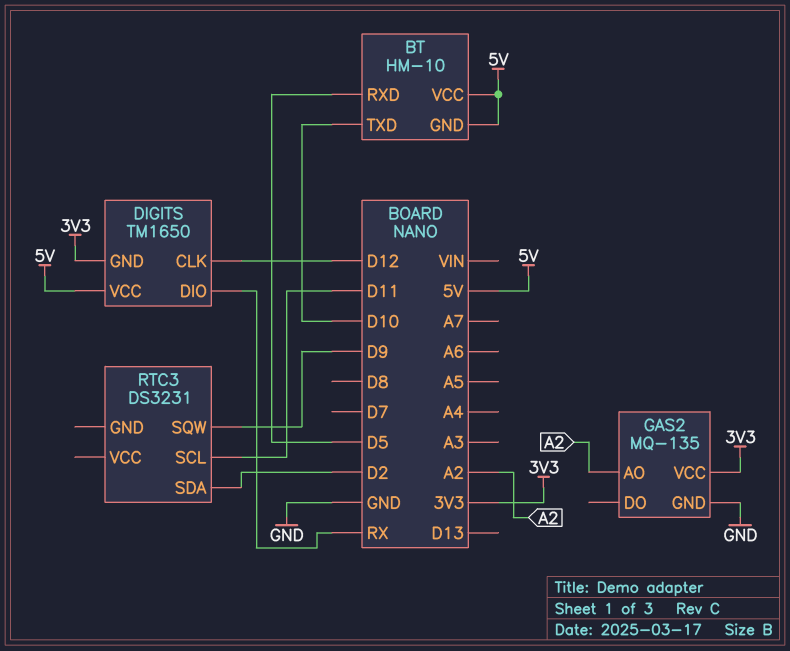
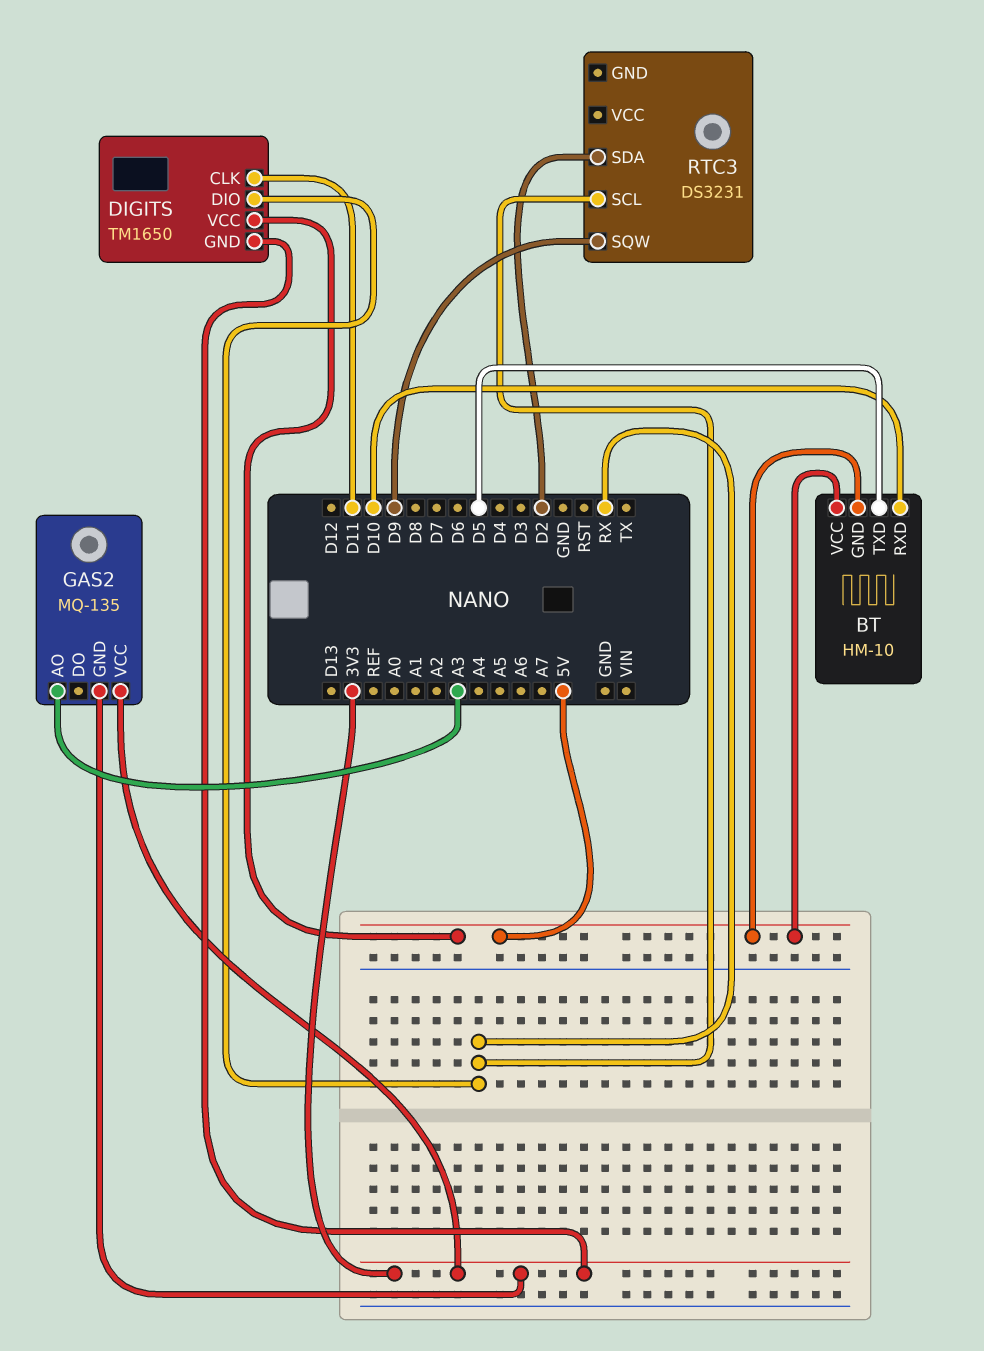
BT pin RXD: D5 -> D10
BT pin TXD: D10 -> D5
DIGITS pin CLK: D12 -> D11
GAS2 pin AO: A2 -> A3
GAS2 pin GND: GND -> 3V3
RTC3 pin SCL: D11 -> RX

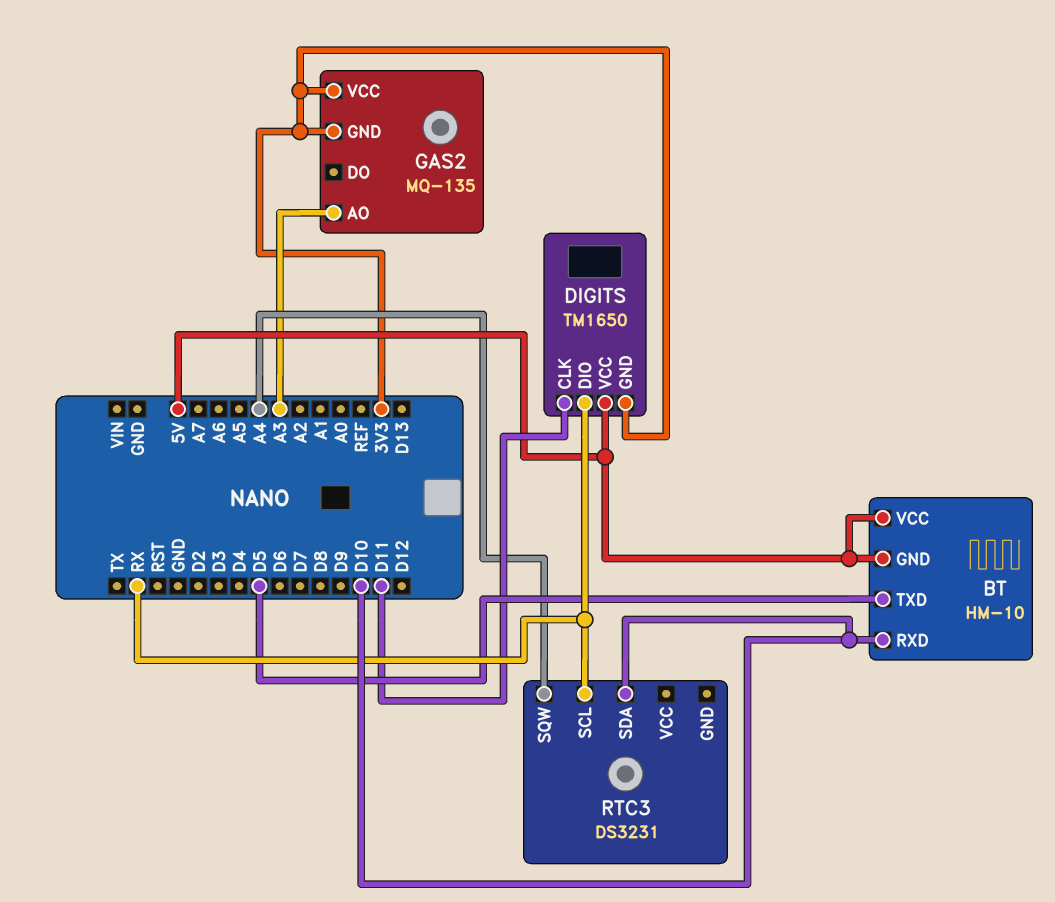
RTC3 pin SDA: D2 -> D10
RTC3 pin SQW: D9 -> A4

